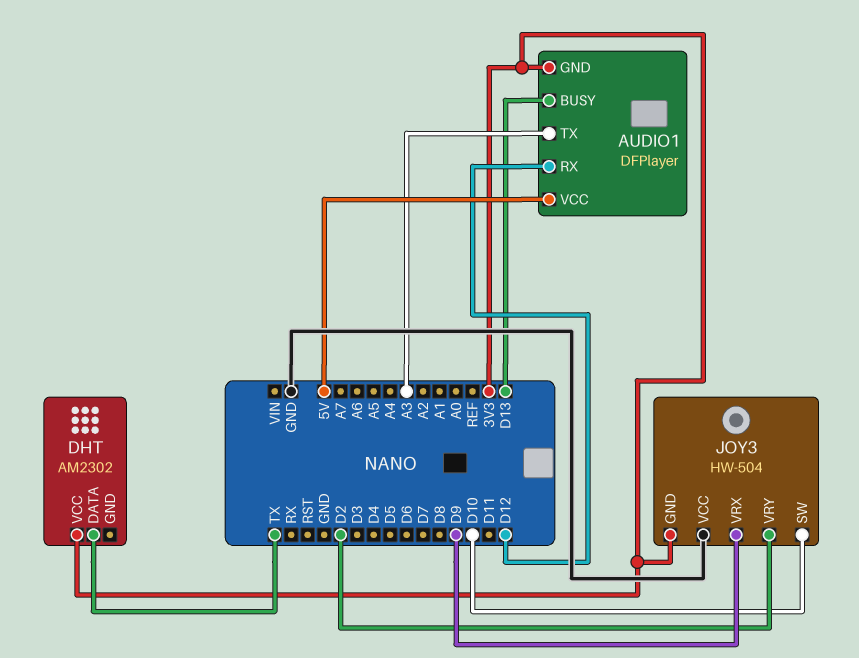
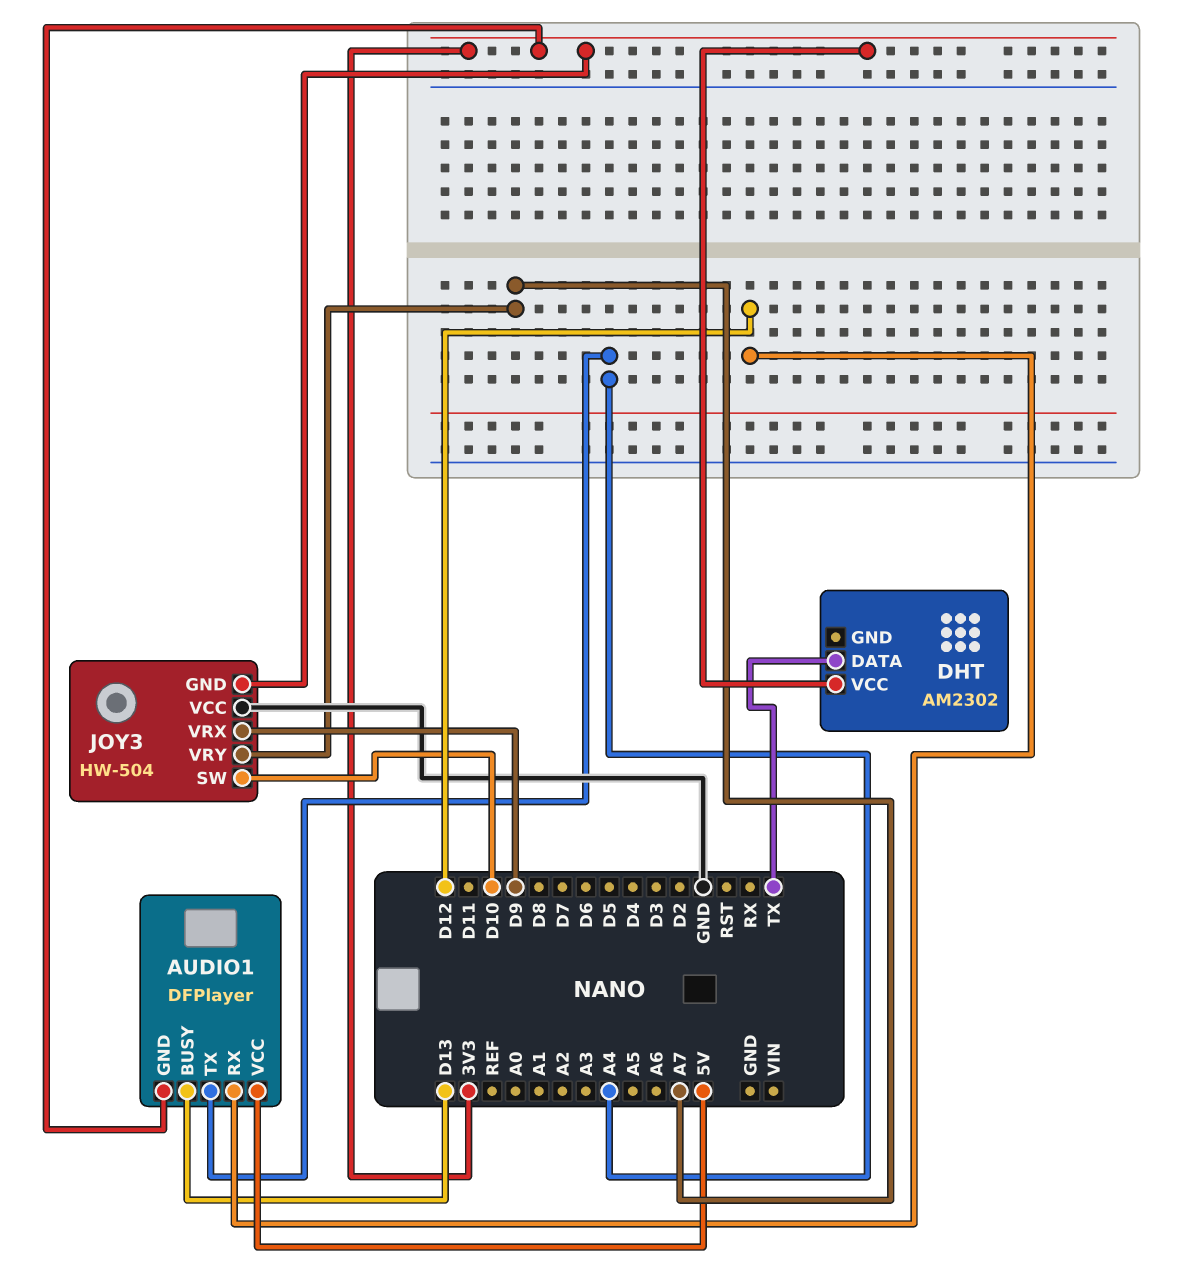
AUDIO1 pin TX: A3 -> A4
JOY3 pin VRY: D2 -> A7

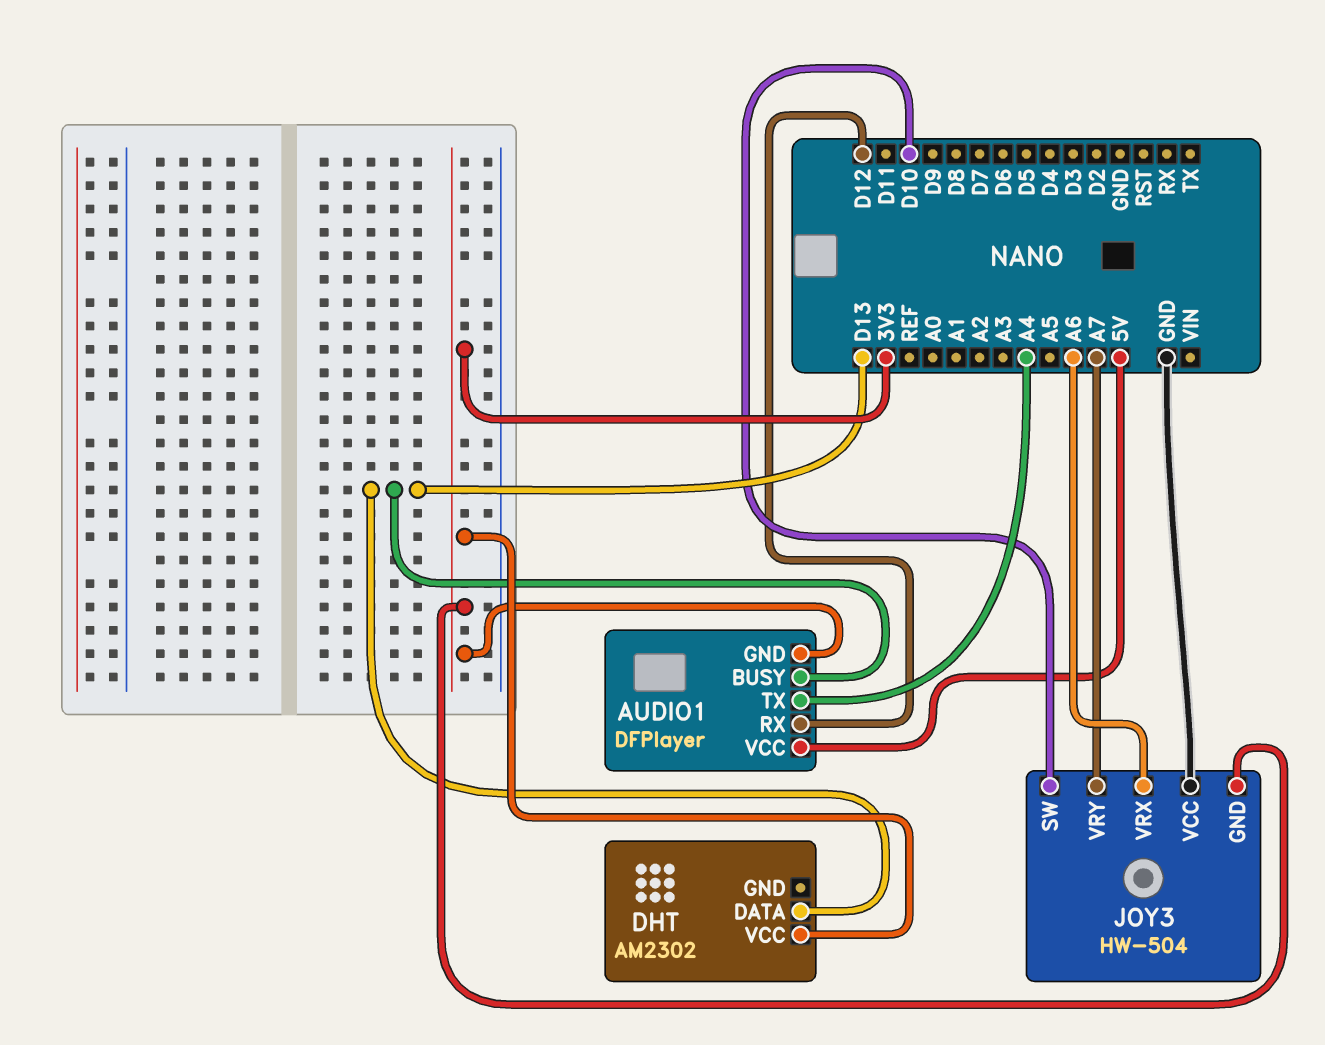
DHT pin DATA: TX -> D13
JOY3 pin VRX: D9 -> A6

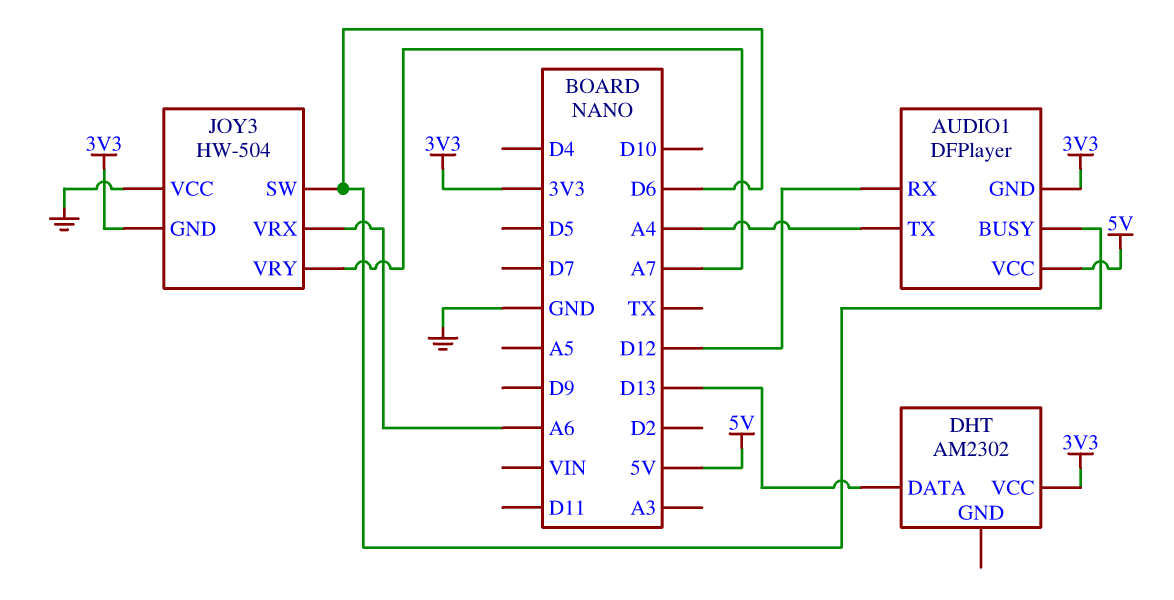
AUDIO1 pin BUSY: D13 -> D6
JOY3 pin SW: D10 -> D6

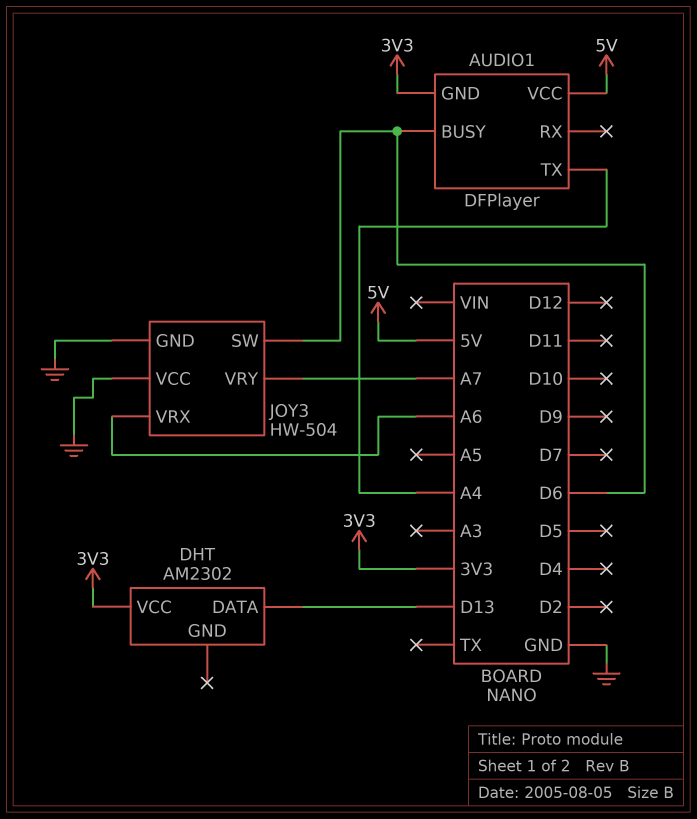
AUDIO1 pin RX: D12 -> none
JOY3 pin GND: 3V3 -> GND

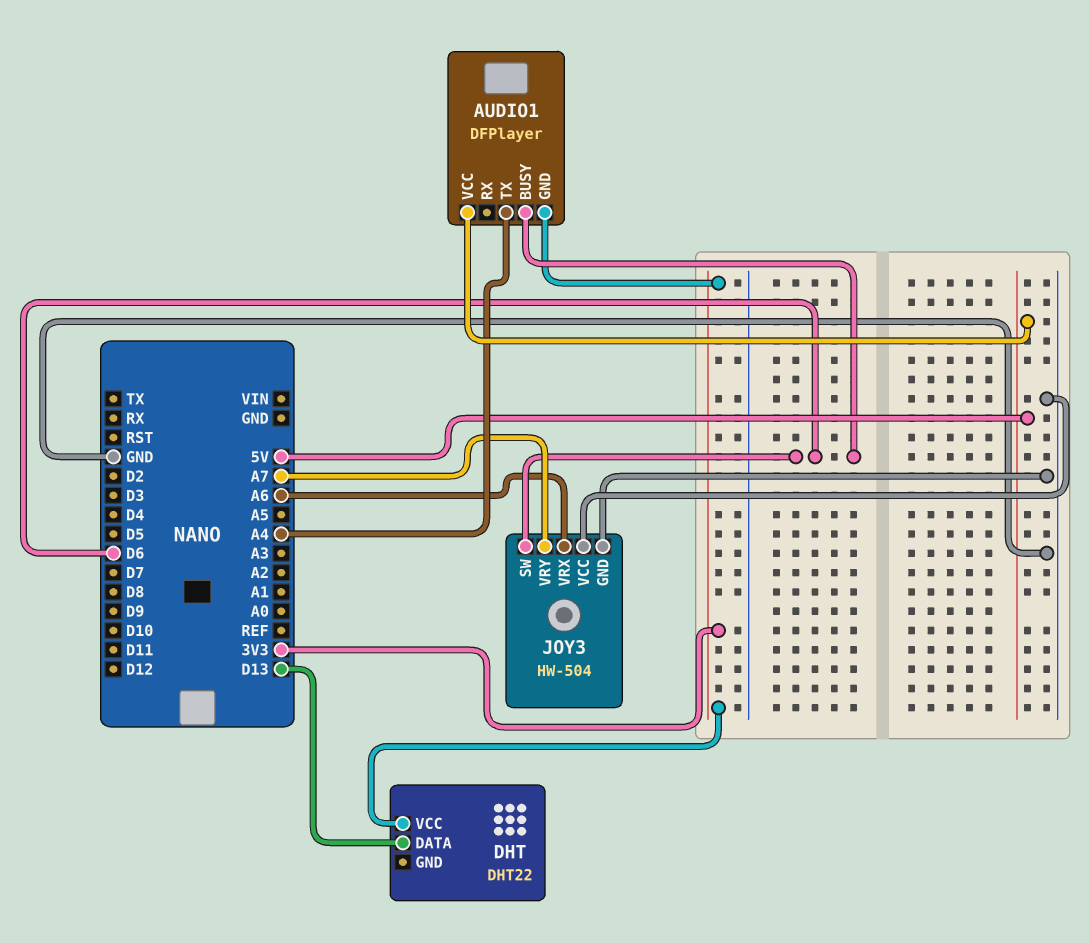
DHT: AM2302 -> DHT22

